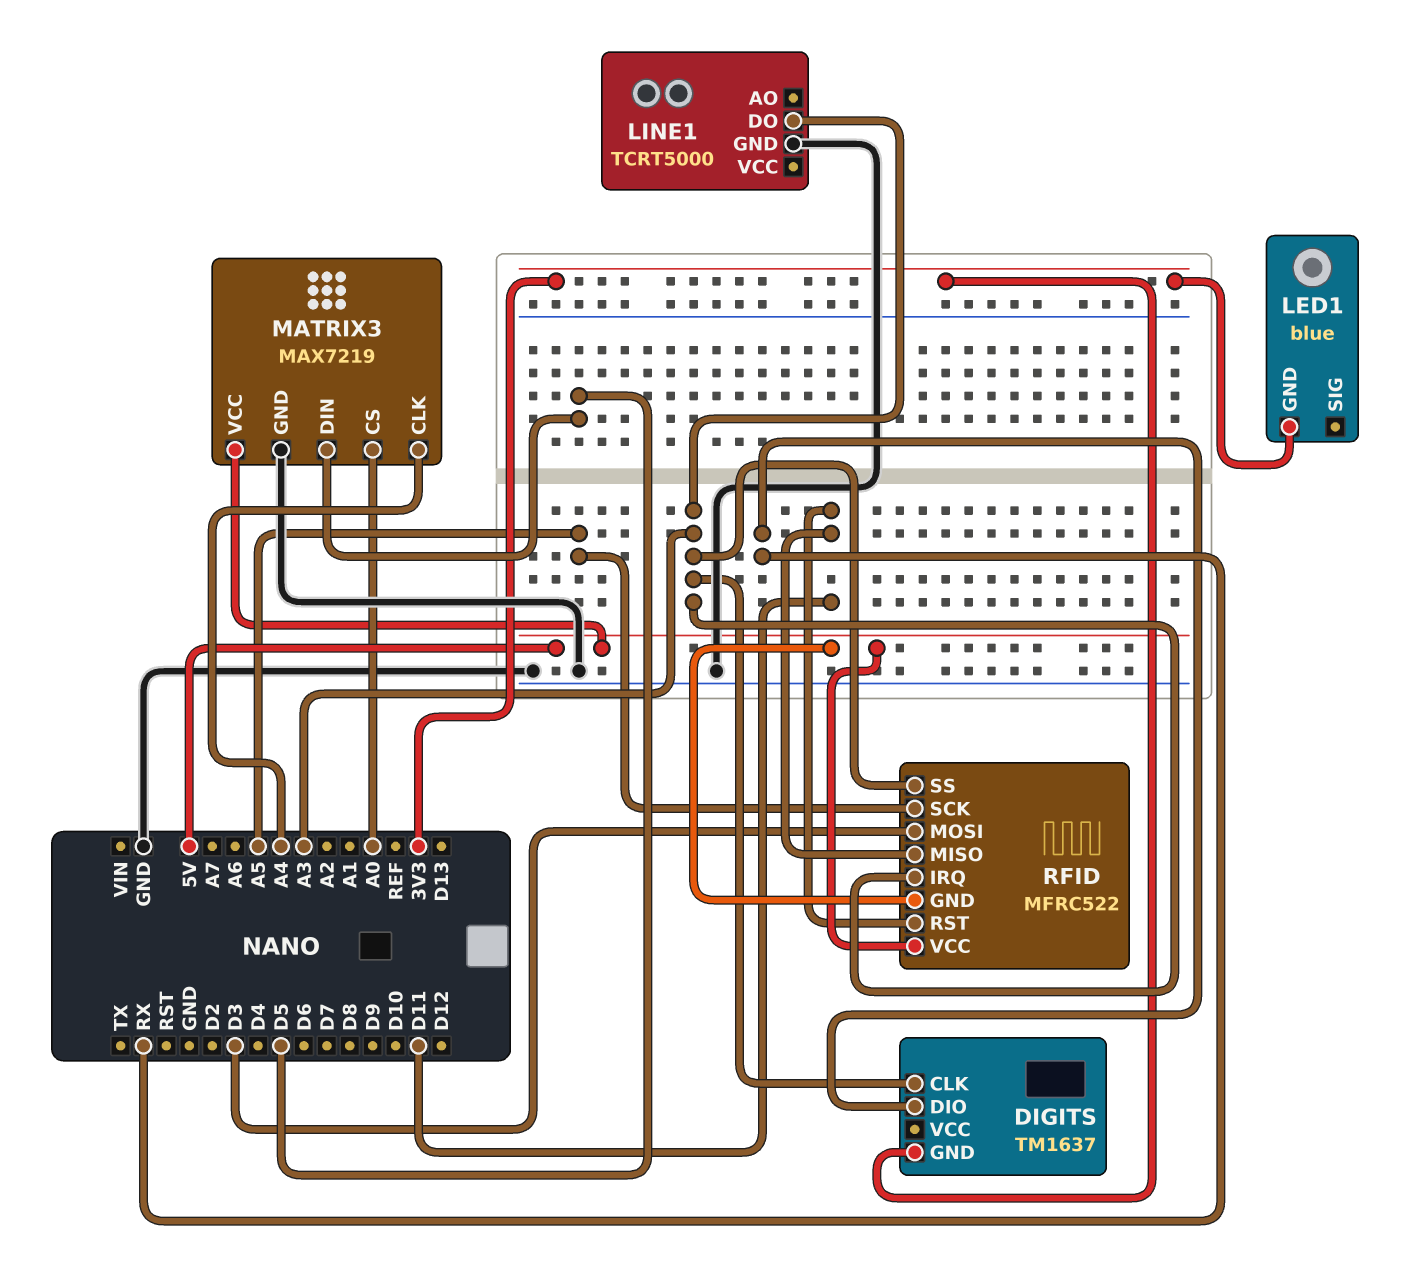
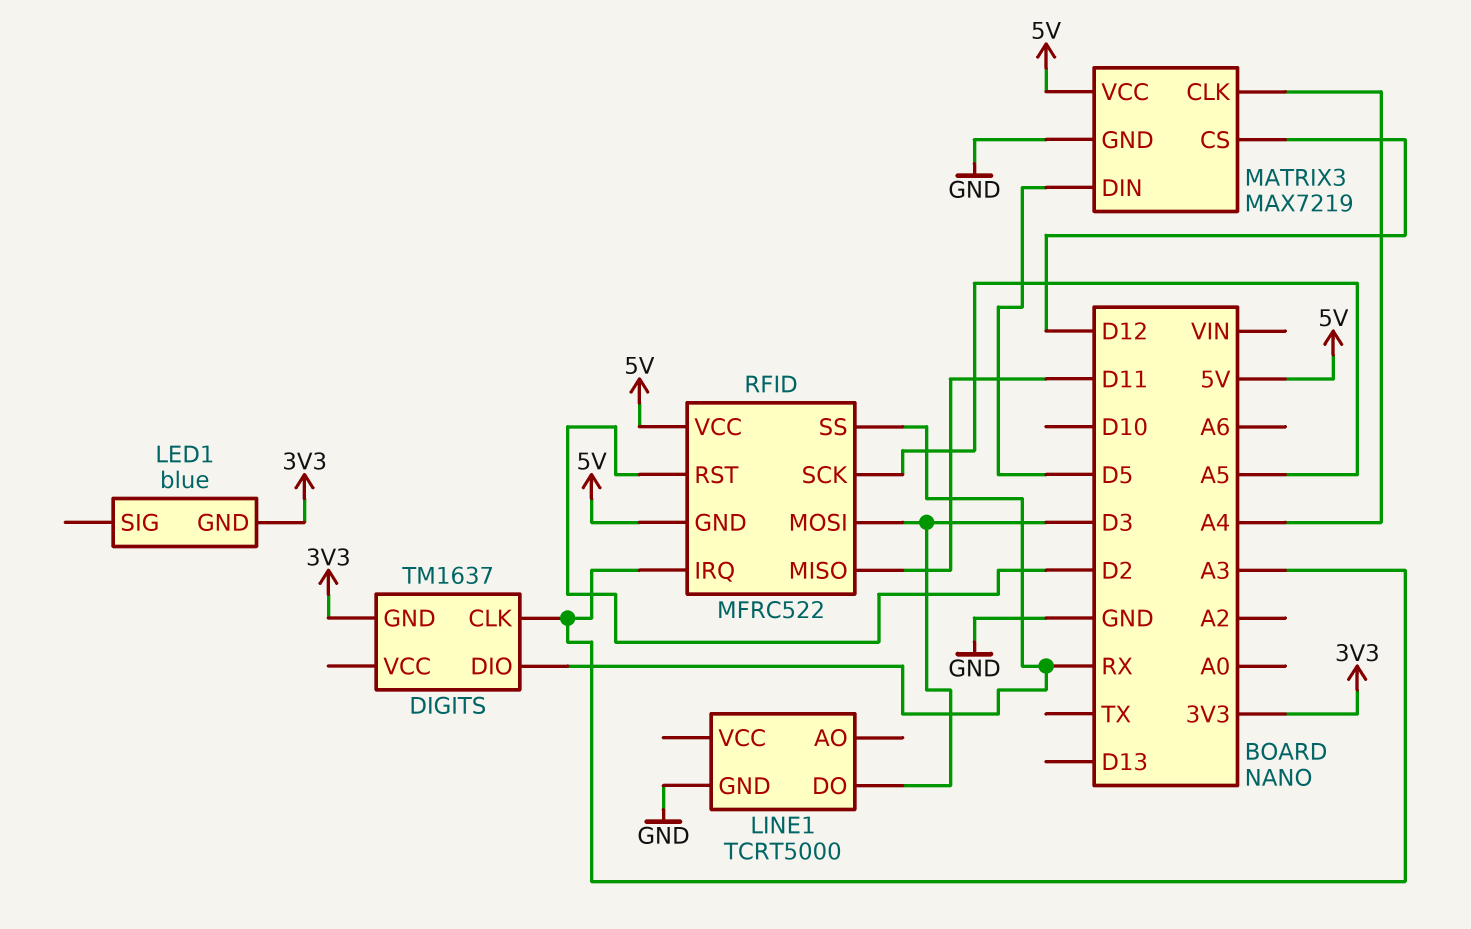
LINE1 pin DO: A3 -> D3
MATRIX3 pin CS: A0 -> D12
RFID pin RST: D11 -> D2
RFID pin SS: A3 -> RX

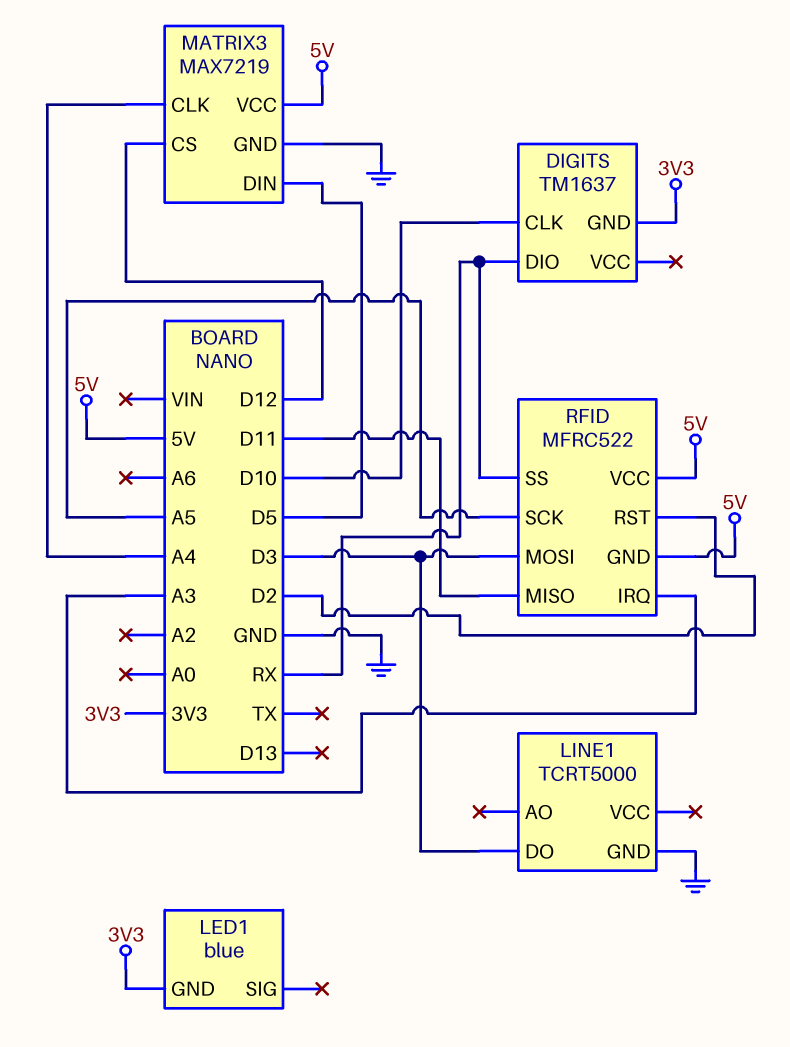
DIGITS pin CLK: A3 -> D10

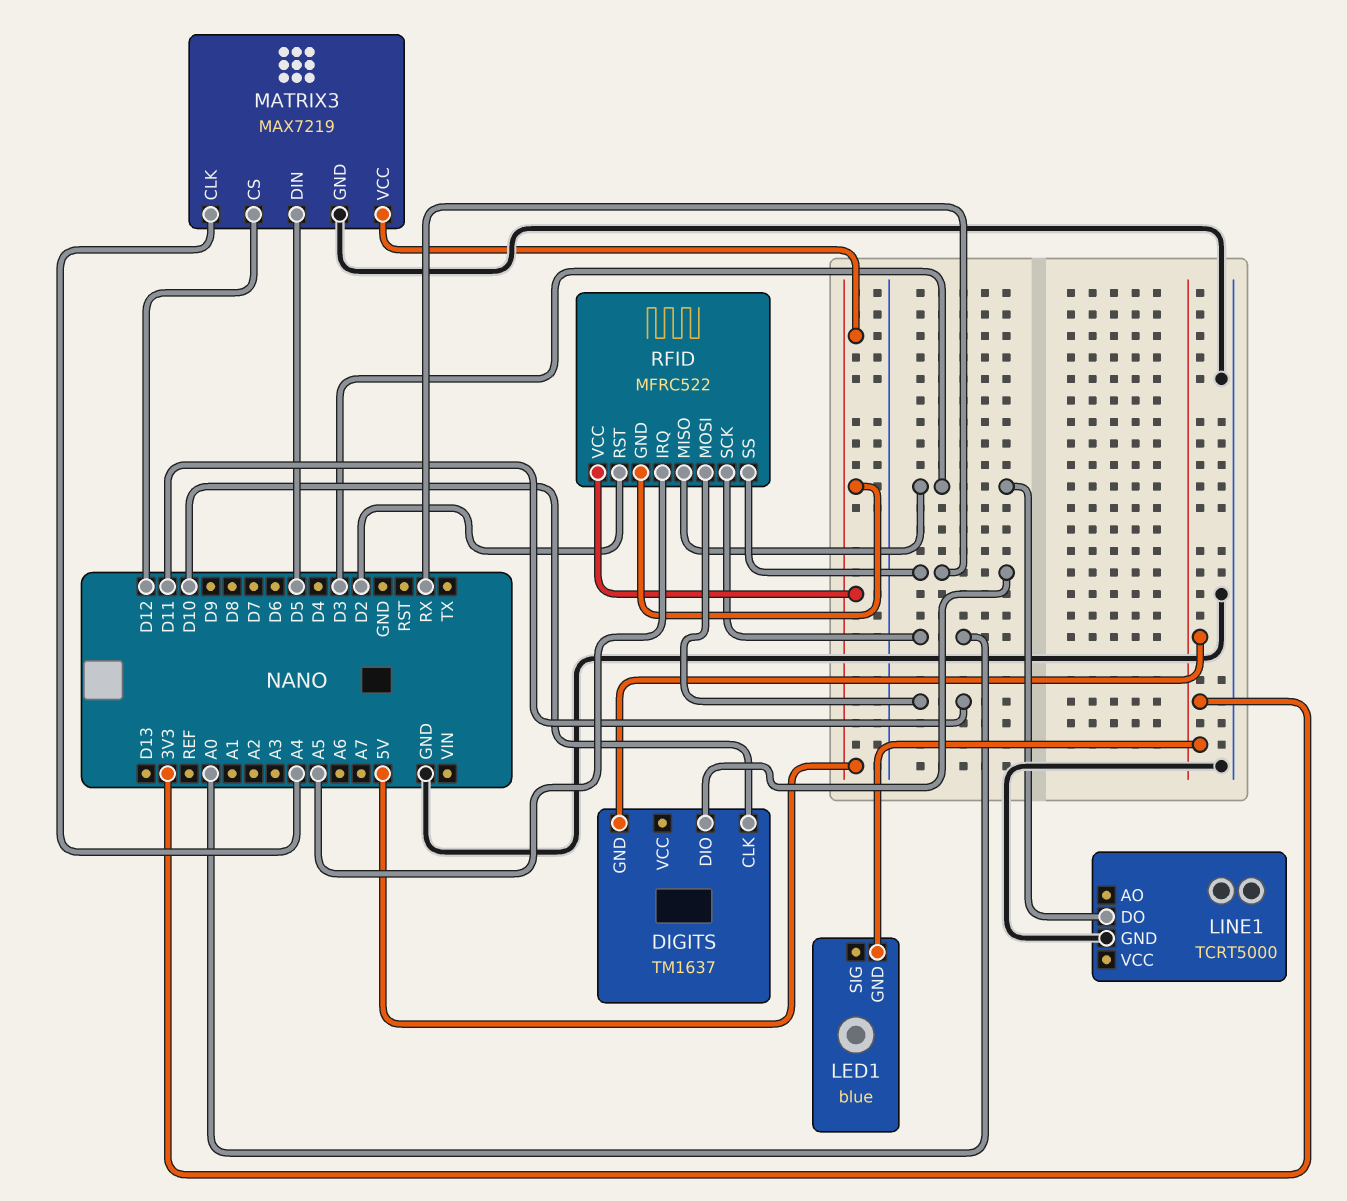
RFID pin IRQ: A3 -> A5
RFID pin MISO: D11 -> D3
RFID pin MOSI: D3 -> D11
RFID pin SCK: A5 -> A0

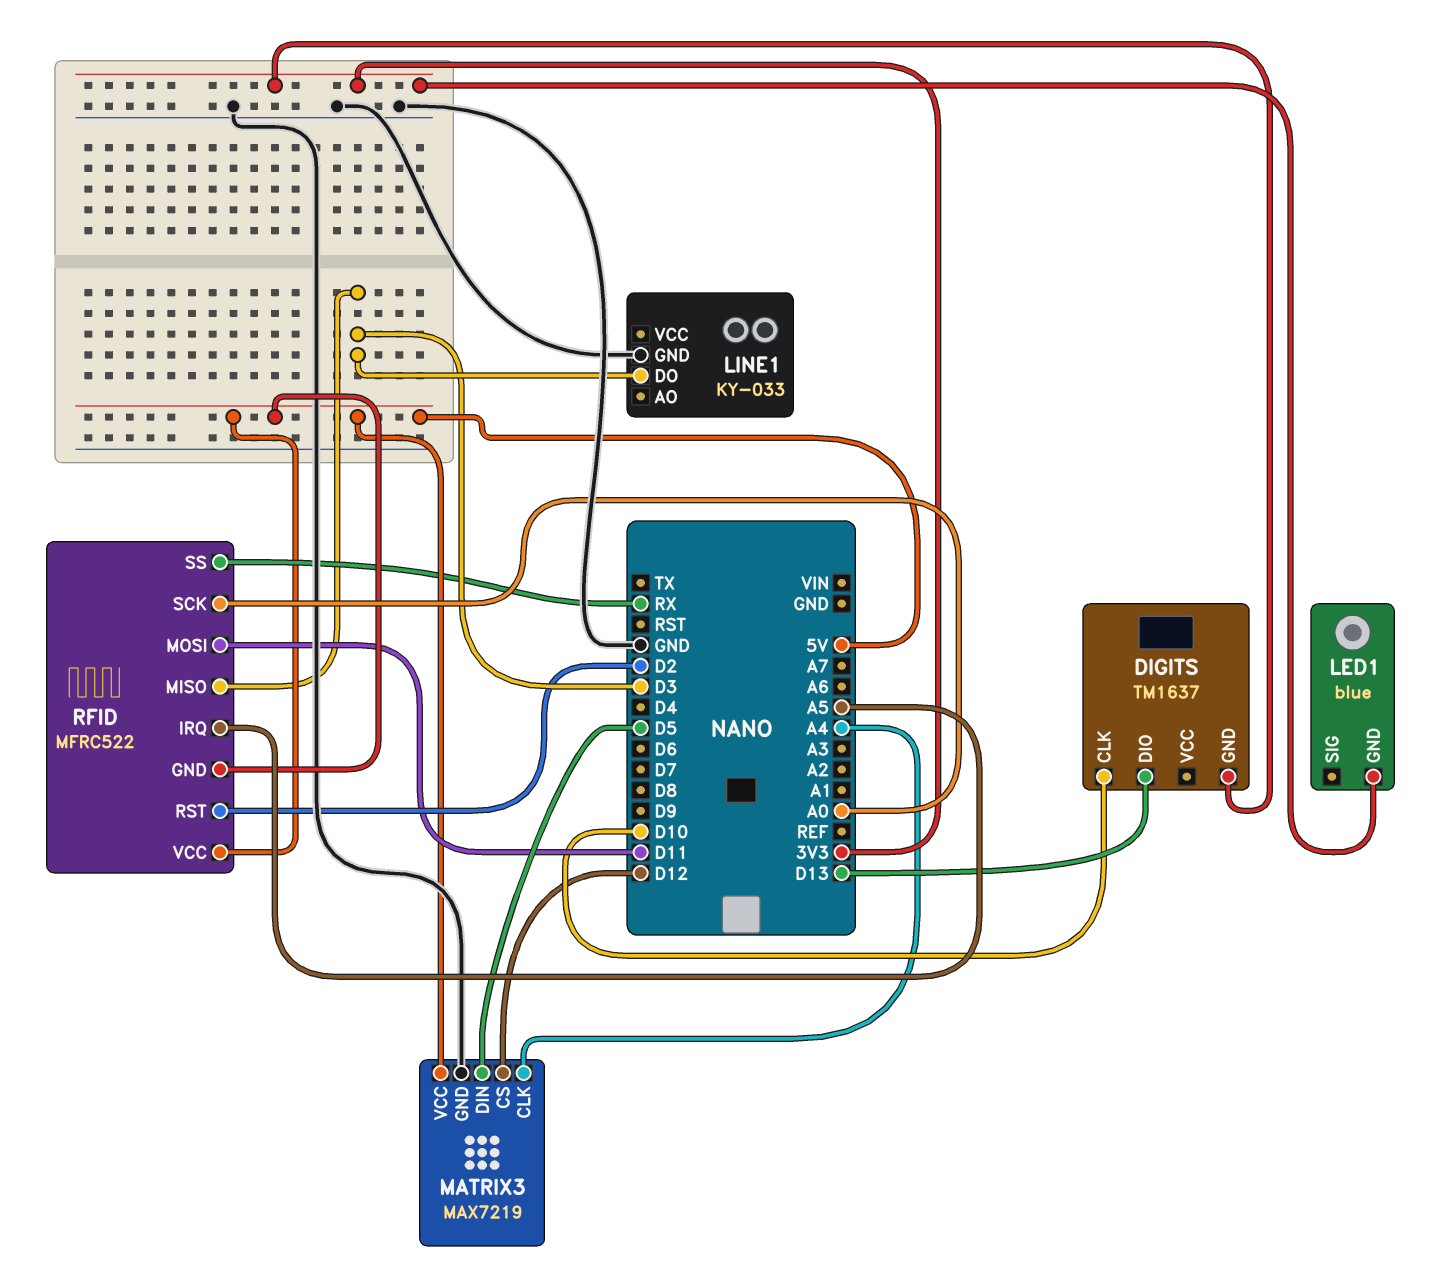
DIGITS pin DIO: RX -> D13
LINE1: TCRT5000 -> KY-033

